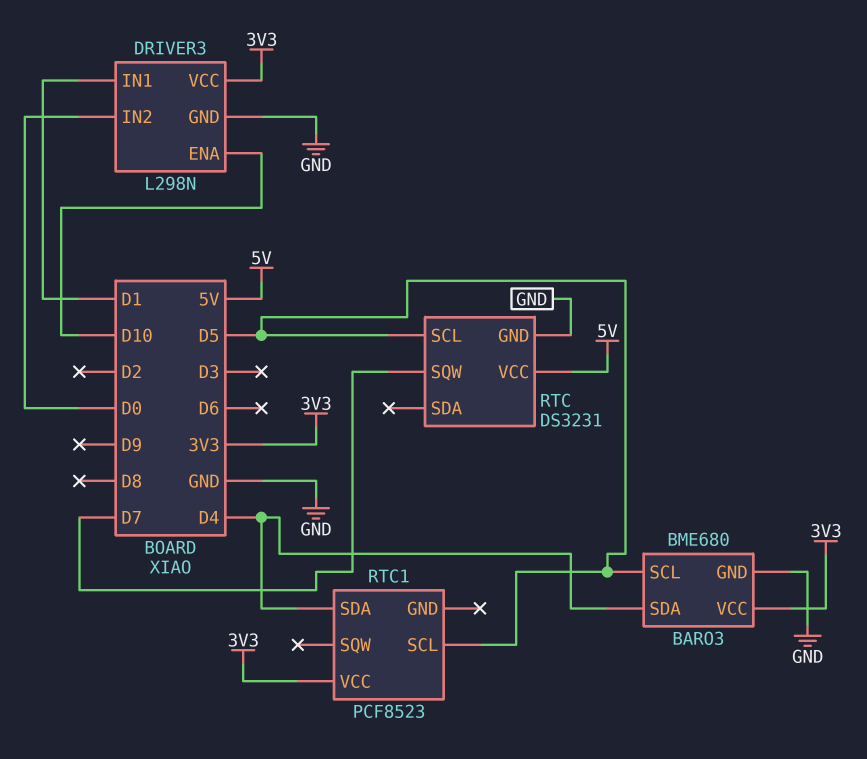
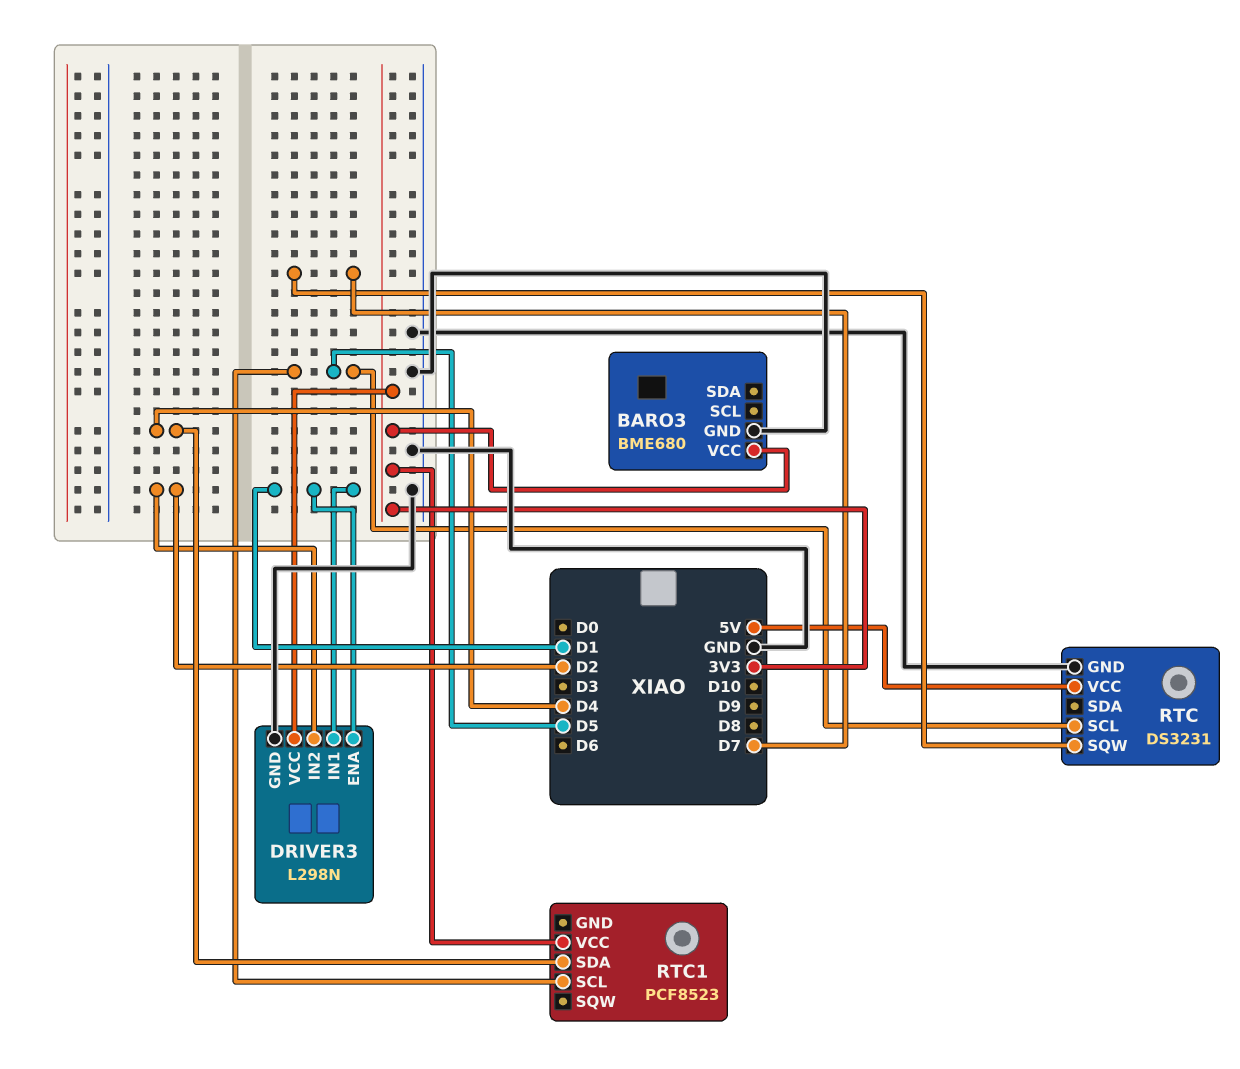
BARO3 pin SCL: D5 -> none
BARO3 pin SDA: D4 -> none
DRIVER3 pin ENA: D10 -> D1
DRIVER3 pin IN2: D0 -> D2

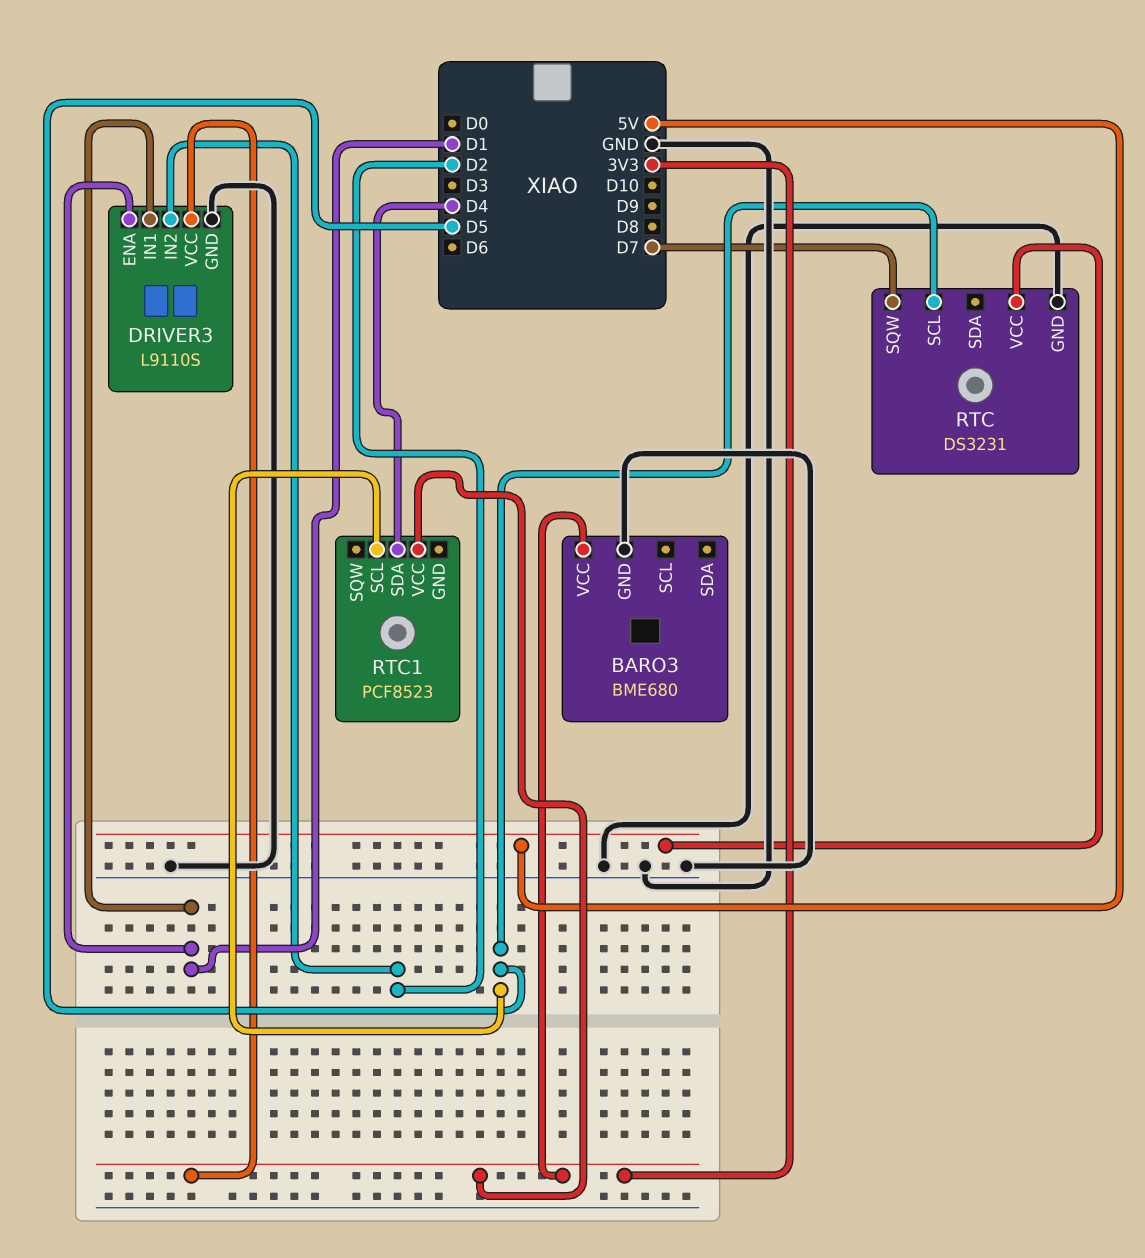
DRIVER3: L298N -> L9110S

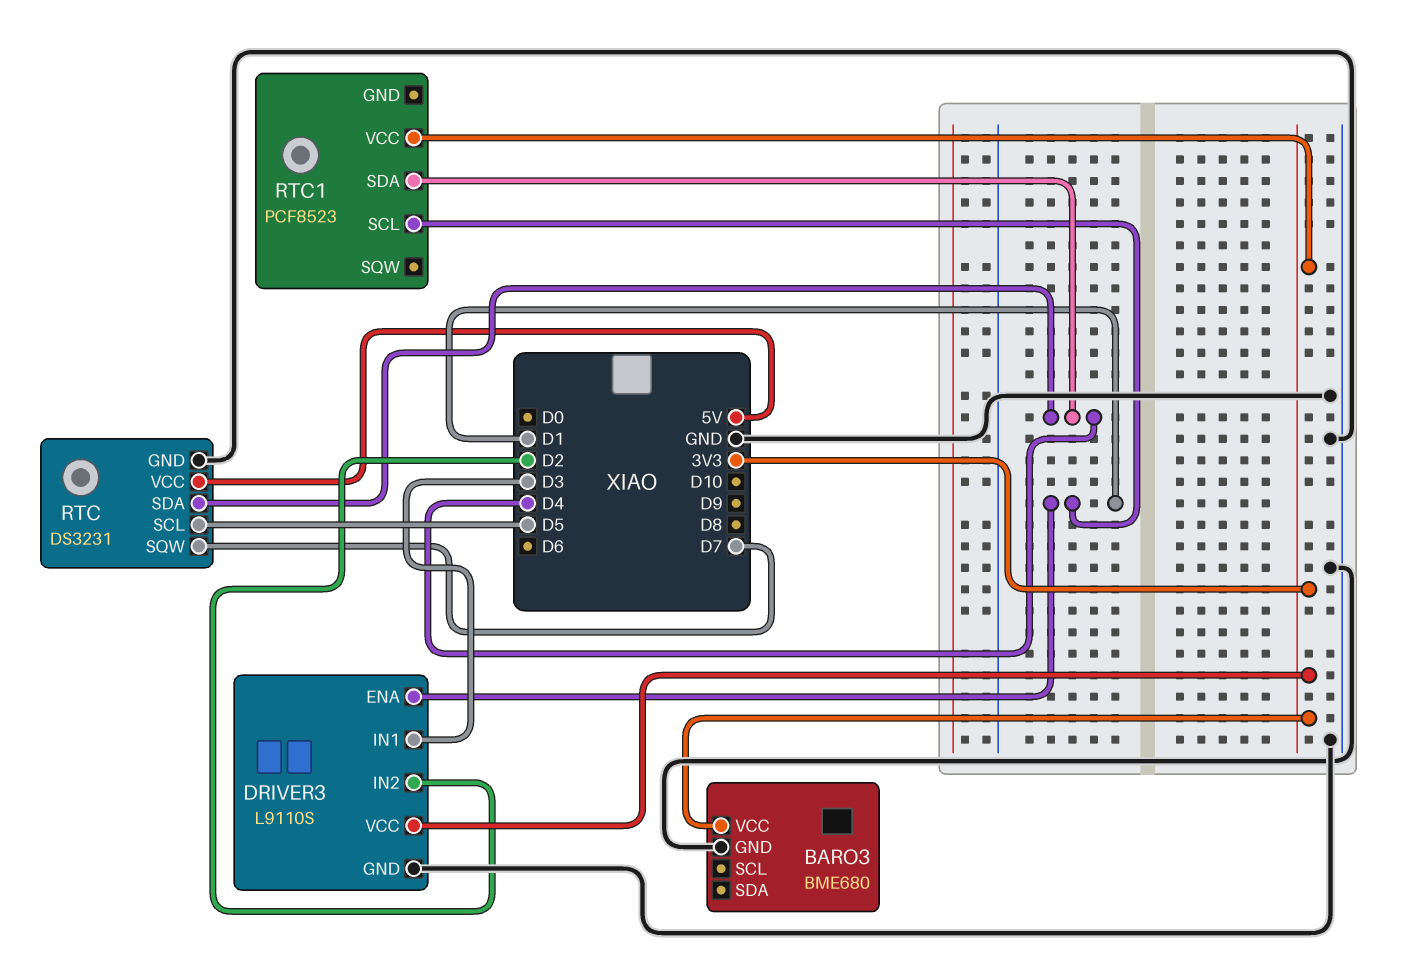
DRIVER3 pin IN1: D1 -> D3
RTC pin SDA: none -> D4
RTC1 pin SCL: D5 -> D1

